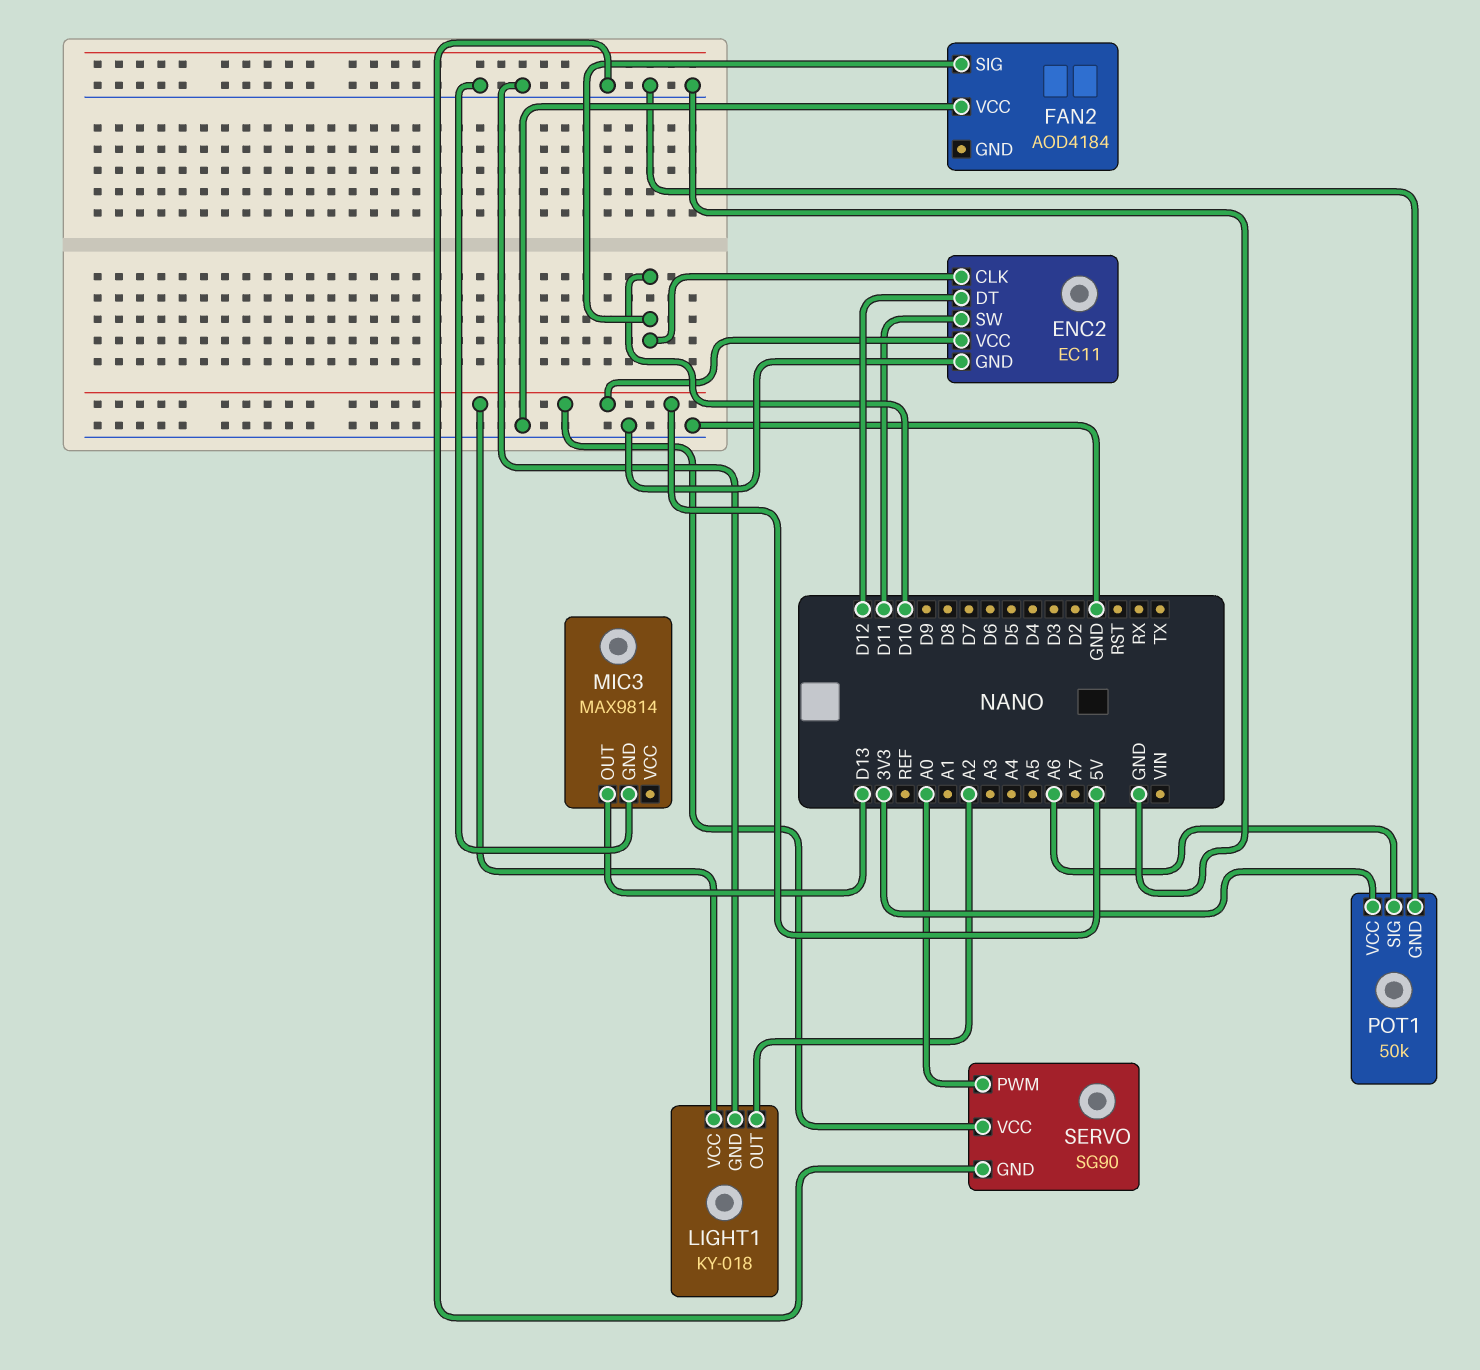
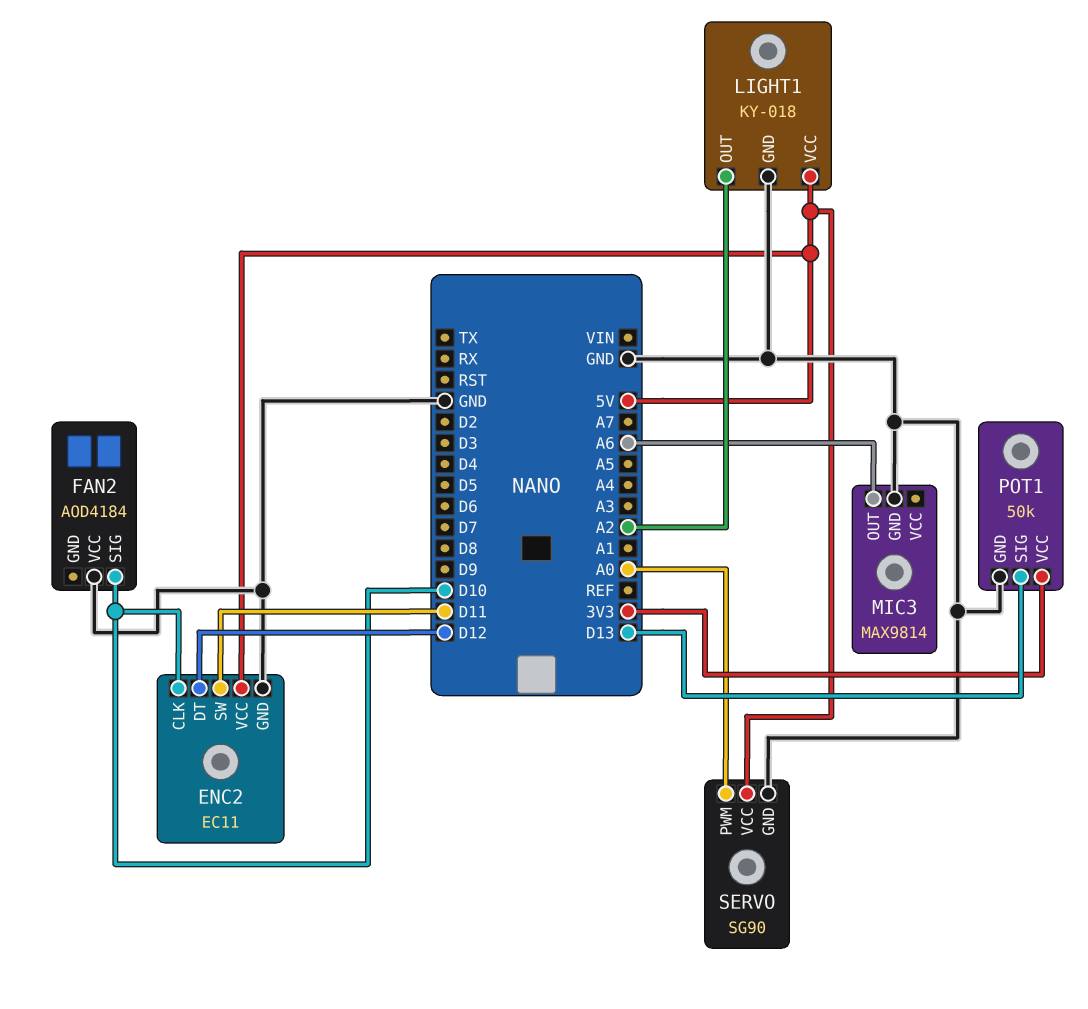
MIC3 pin OUT: D13 -> A6
POT1 pin SIG: A6 -> D13

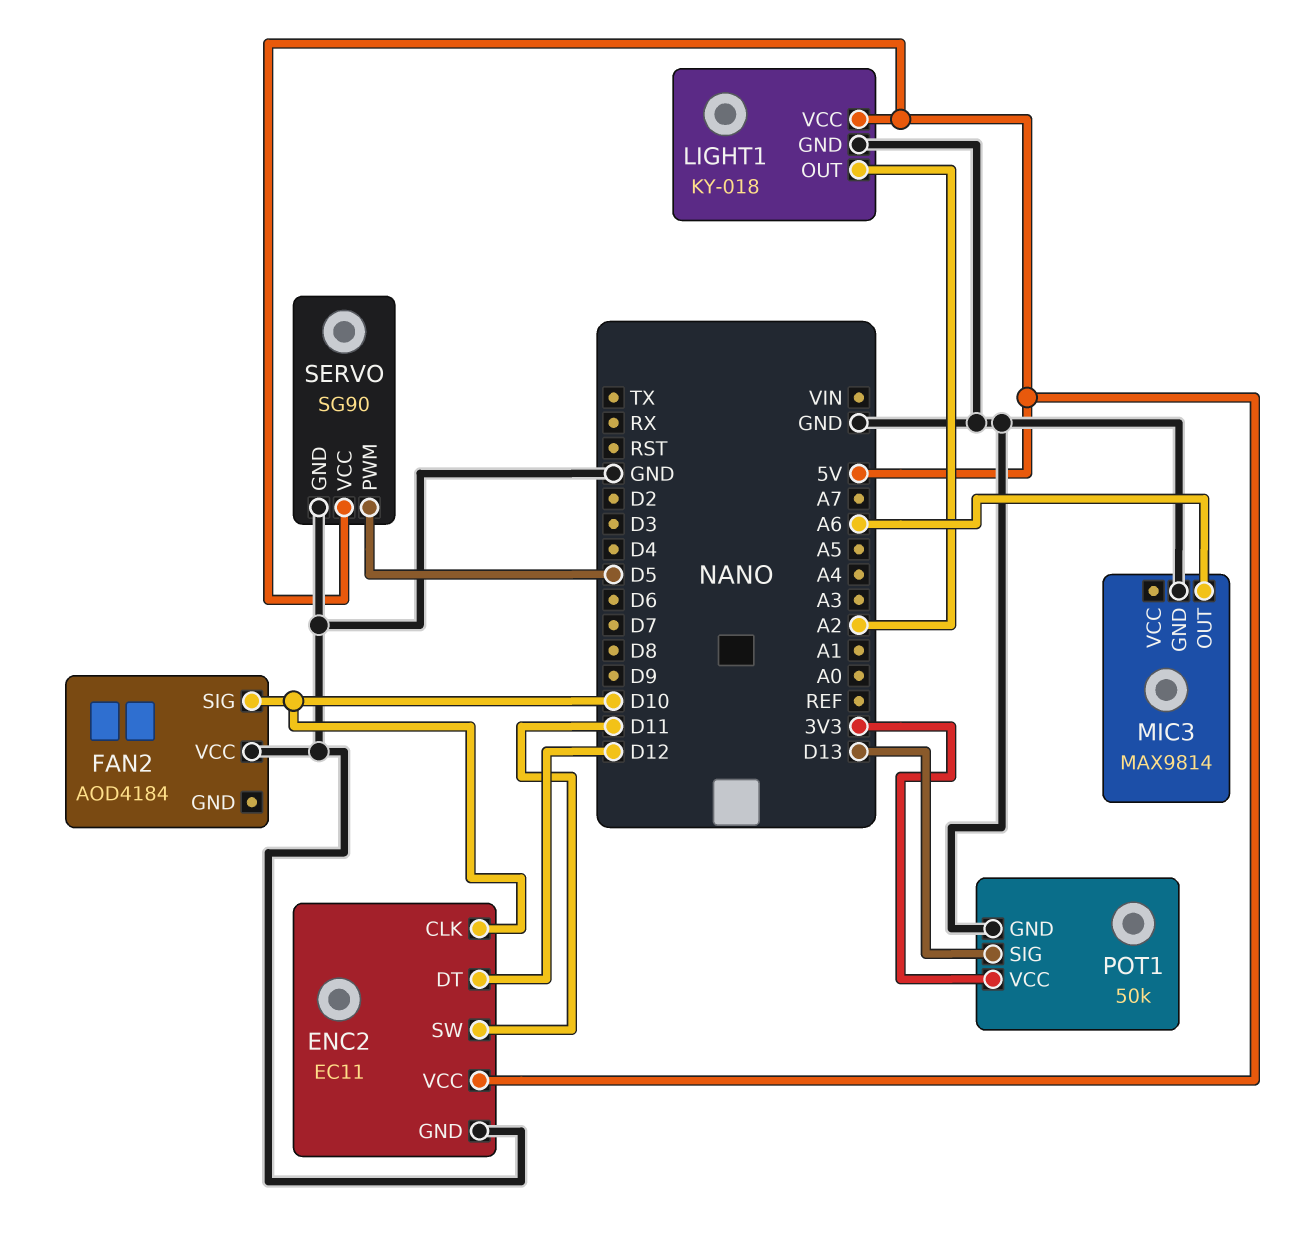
SERVO pin PWM: A0 -> D5

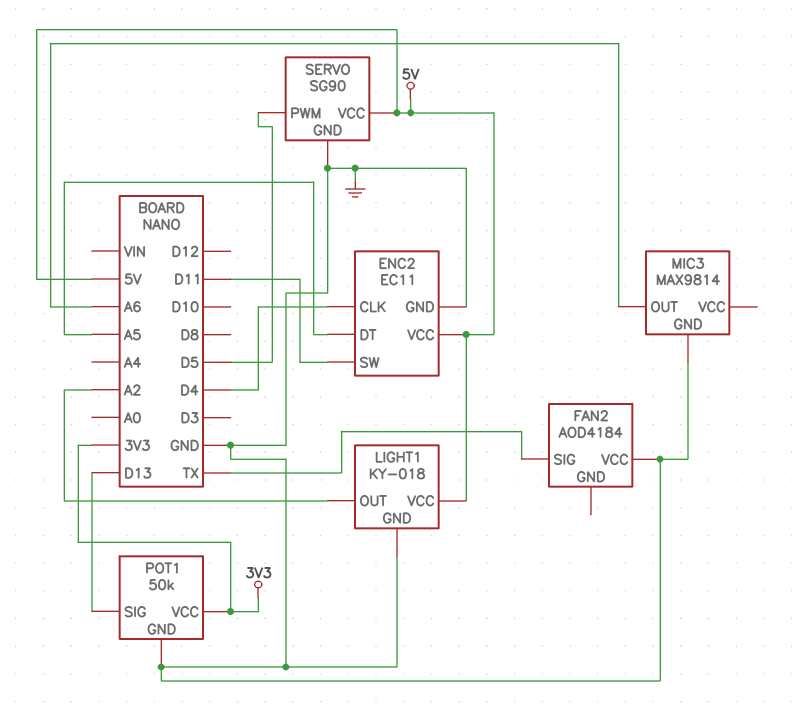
ENC2 pin CLK: D10 -> D4
ENC2 pin DT: D12 -> A5
FAN2 pin SIG: D10 -> TX

